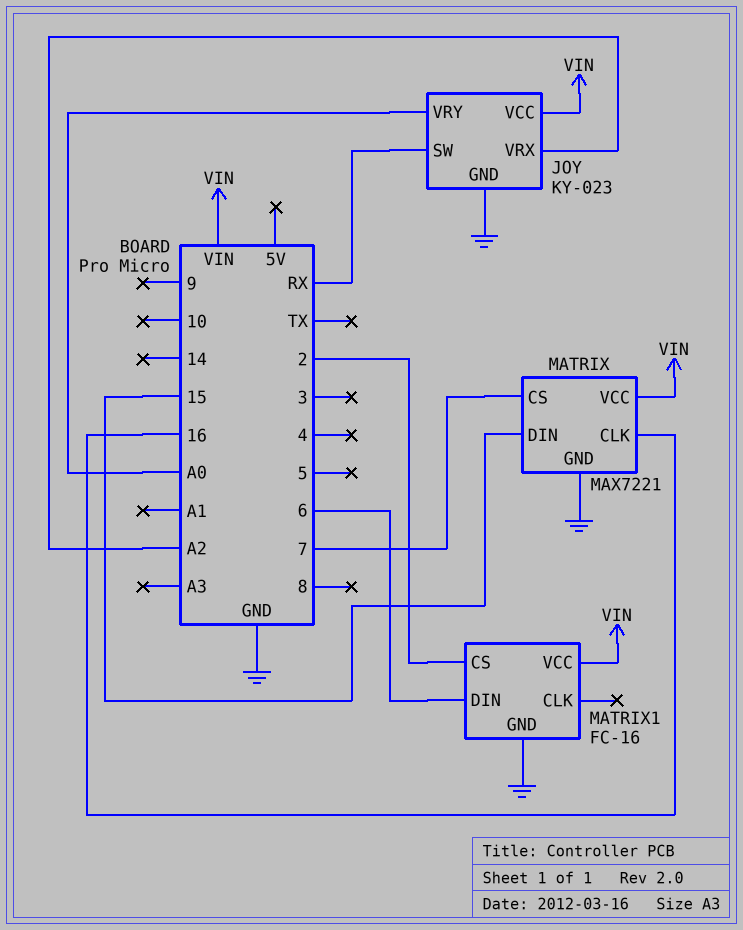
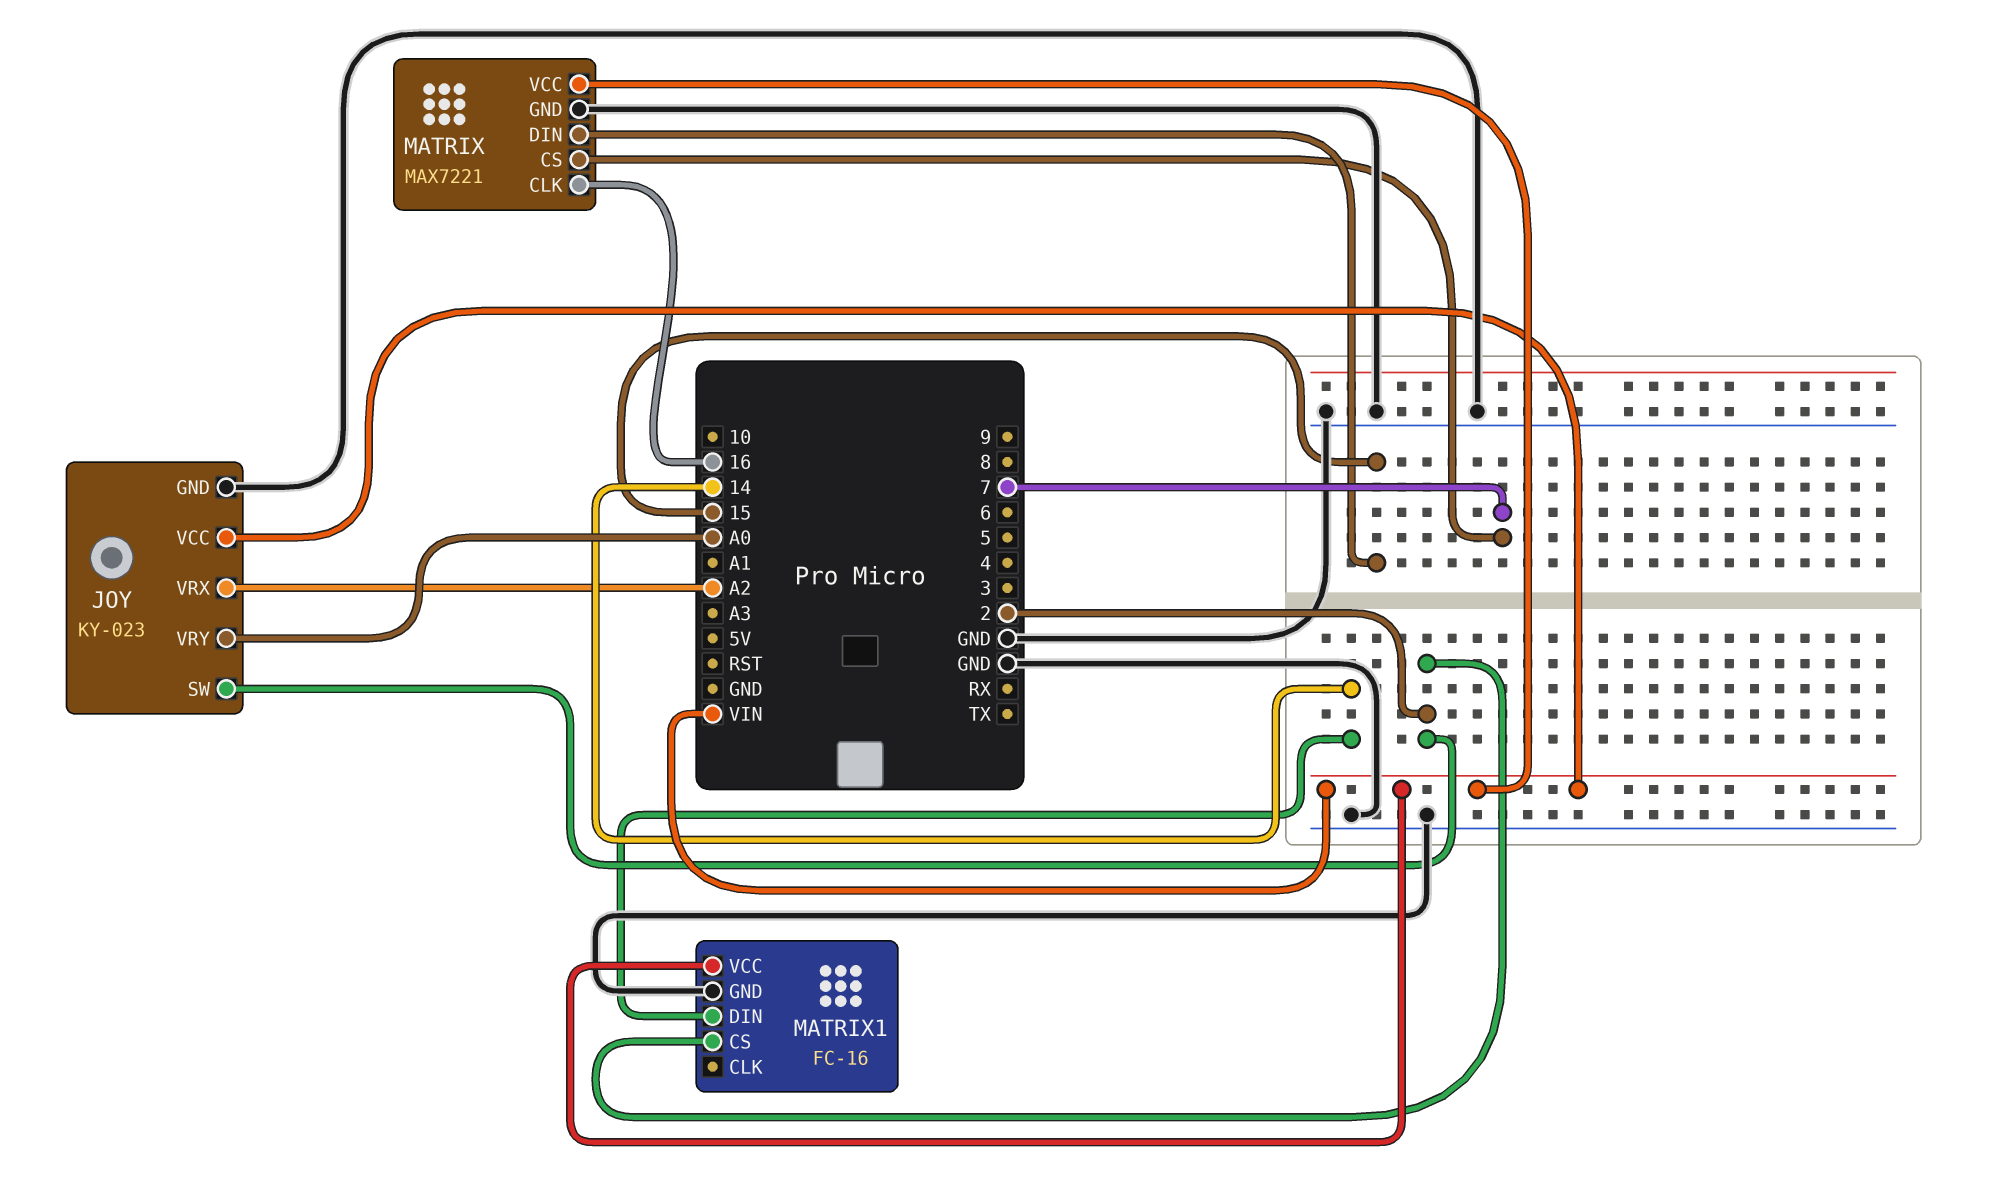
JOY pin SW: RX -> 2
MATRIX1 pin DIN: 6 -> 14

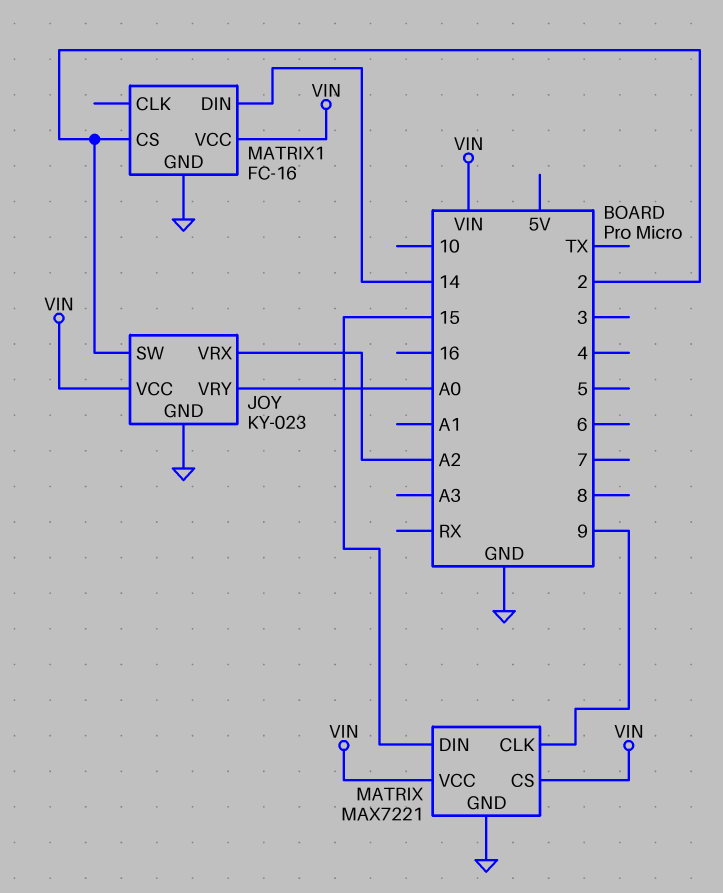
MATRIX pin CLK: 16 -> 9
MATRIX pin CS: 7 -> VIN

